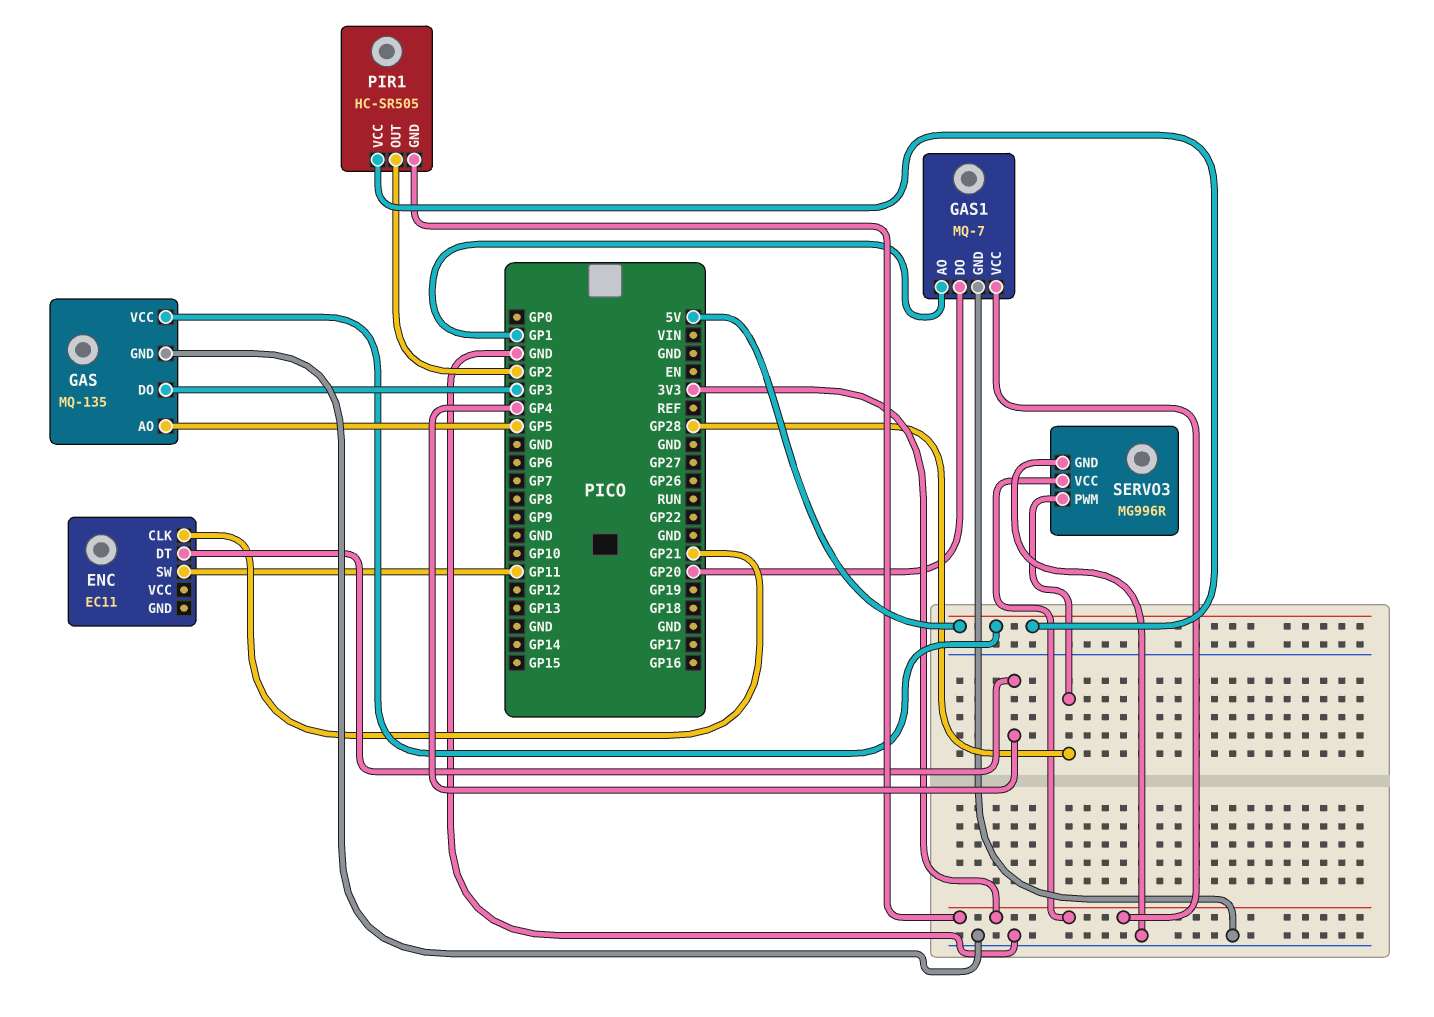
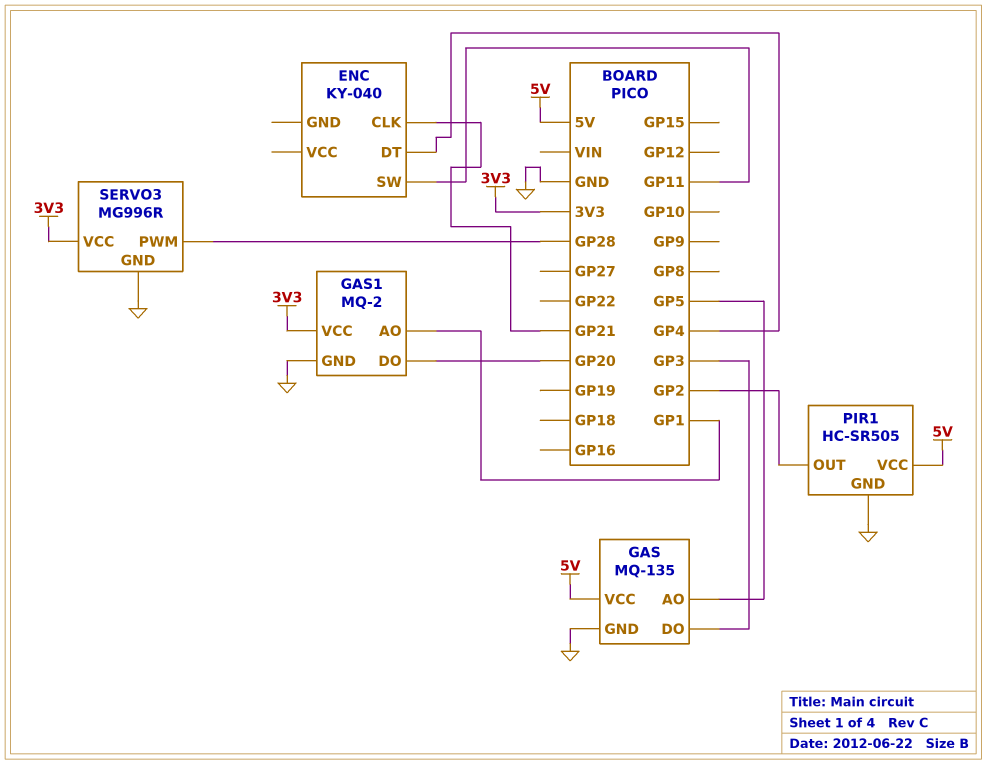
ENC: EC11 -> KY-040
GAS1: MQ-7 -> MQ-2
PIR1 pin GND: 3V3 -> GND

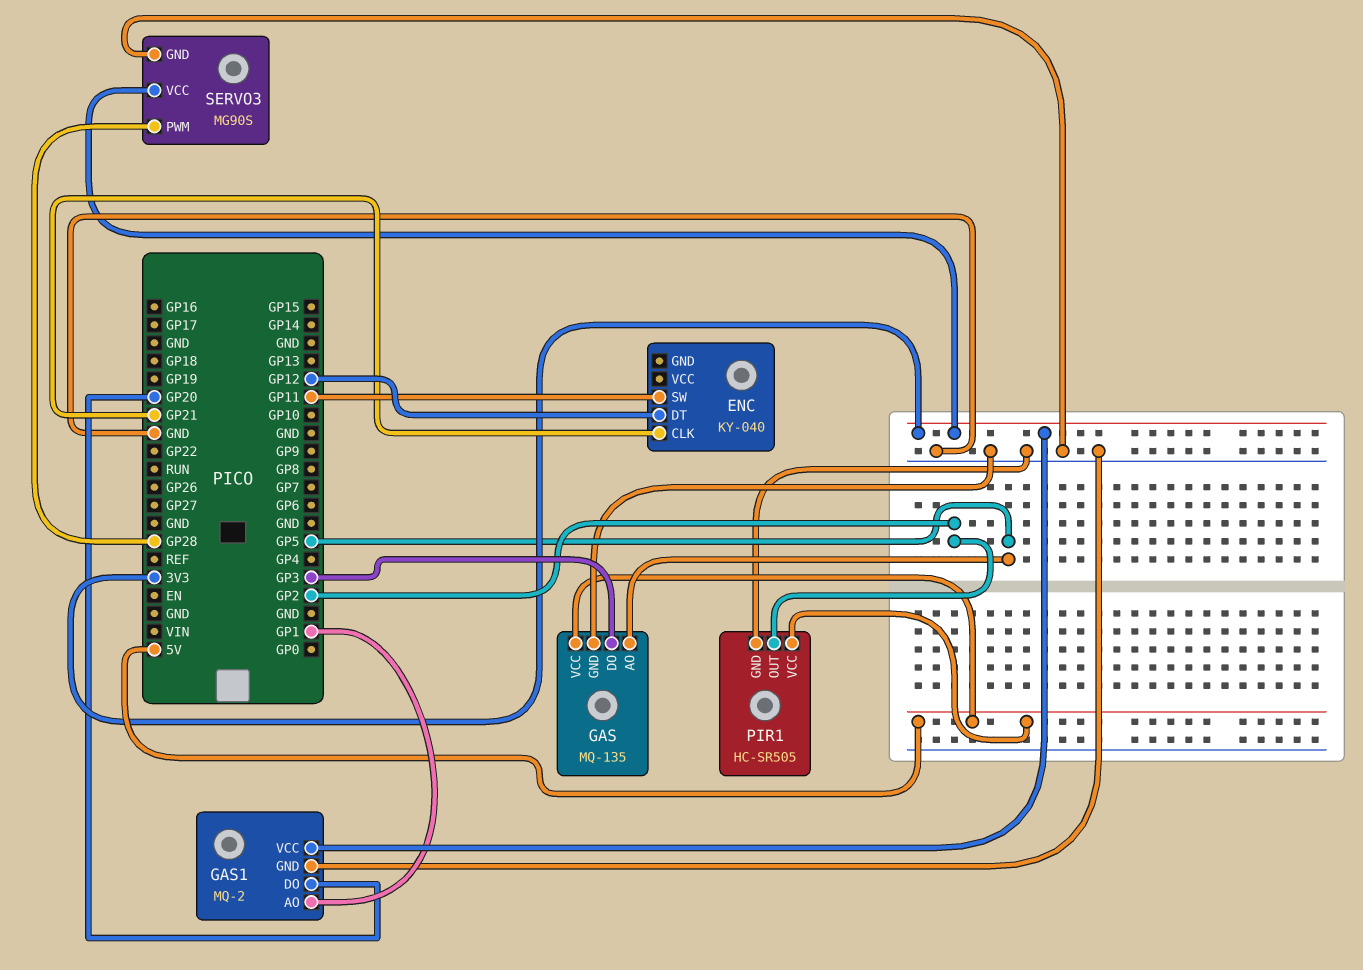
ENC pin DT: GP4 -> GP12
SERVO3: MG996R -> MG90S

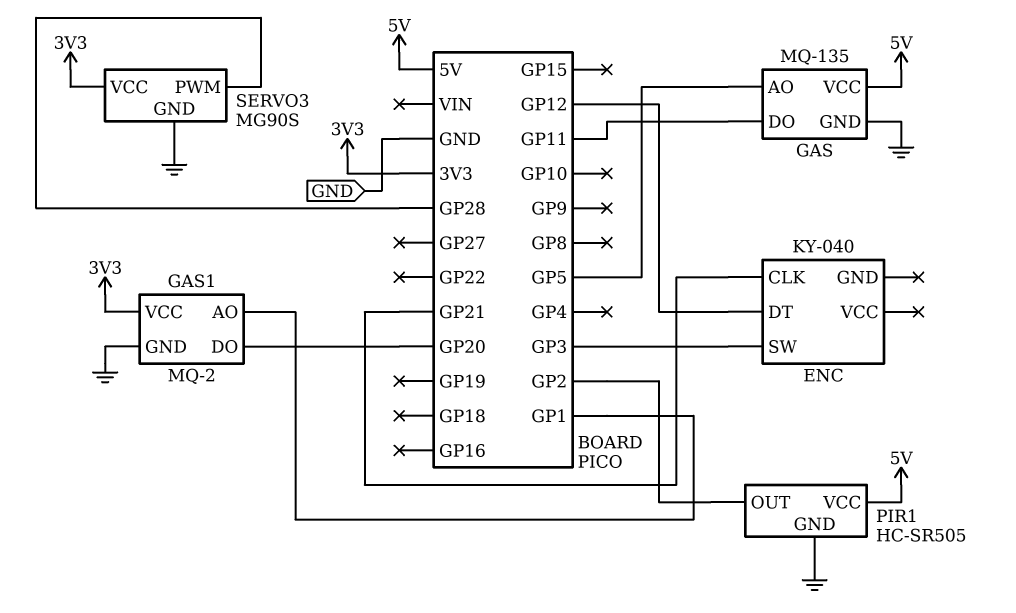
ENC pin SW: GP11 -> GP3
GAS pin DO: GP3 -> GP11

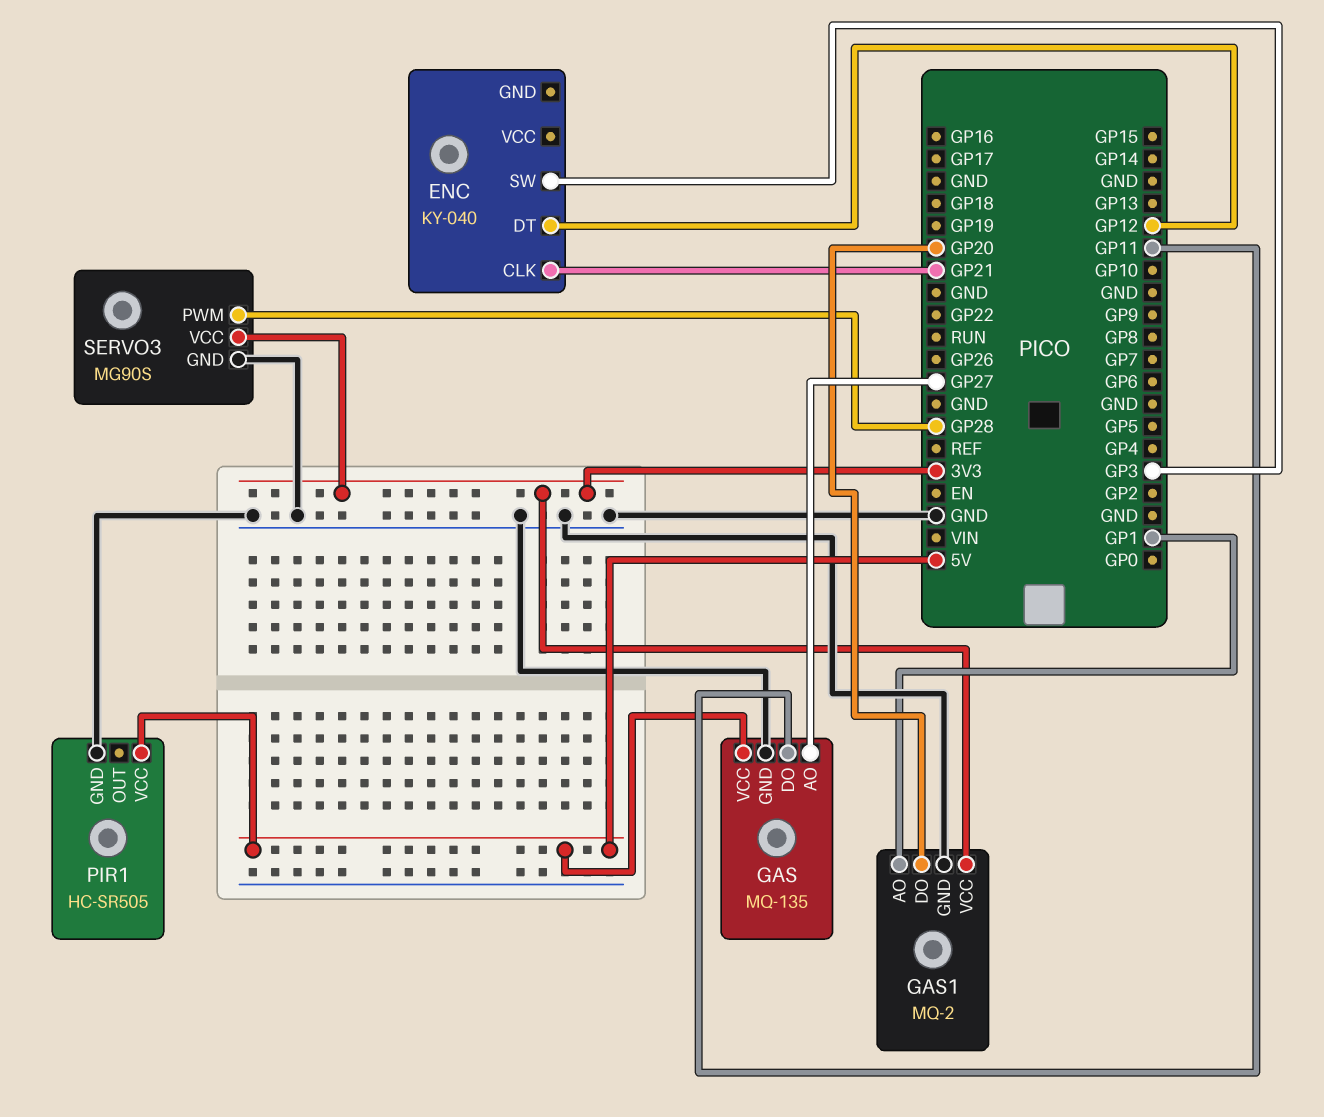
GAS pin AO: GP5 -> GP27
PIR1 pin OUT: GP2 -> none

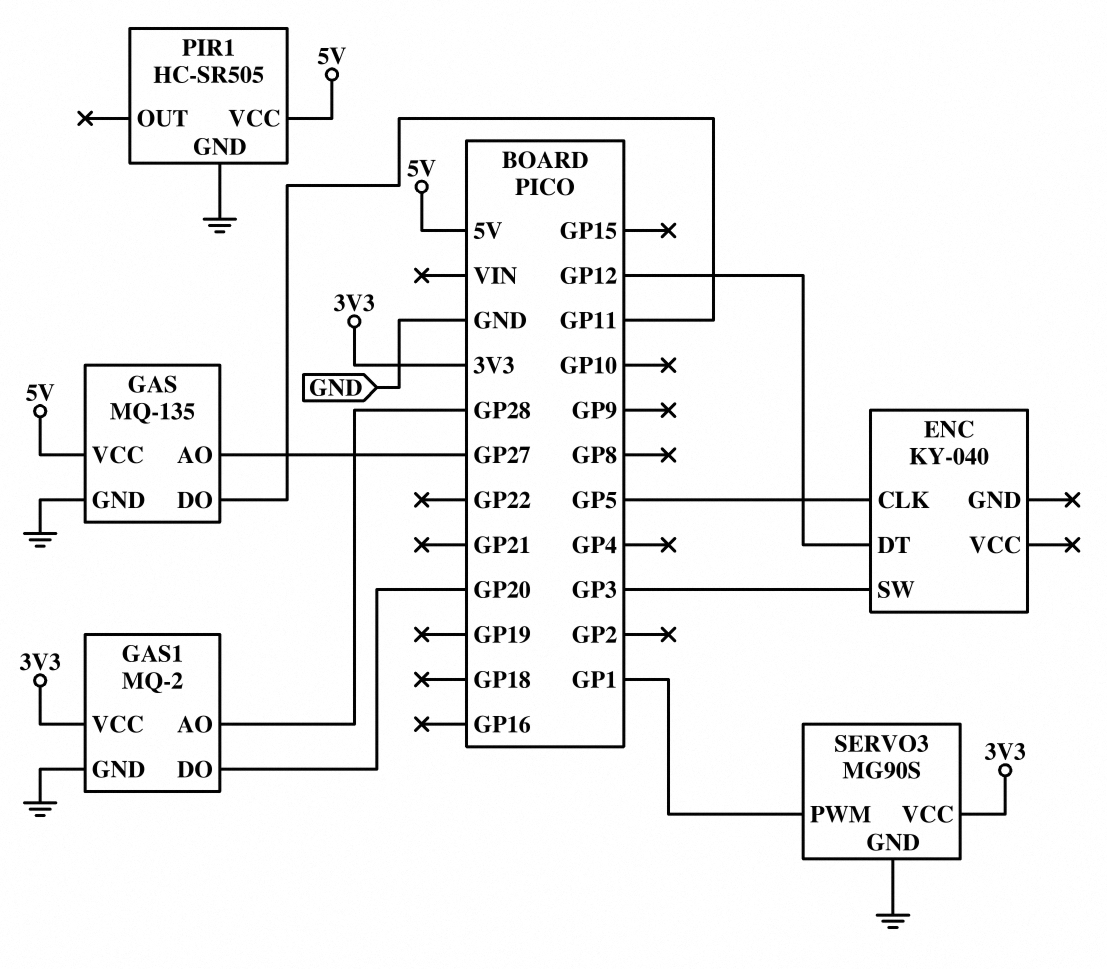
ENC pin CLK: GP21 -> GP5
GAS1 pin AO: GP1 -> GP28
SERVO3 pin PWM: GP28 -> GP1

